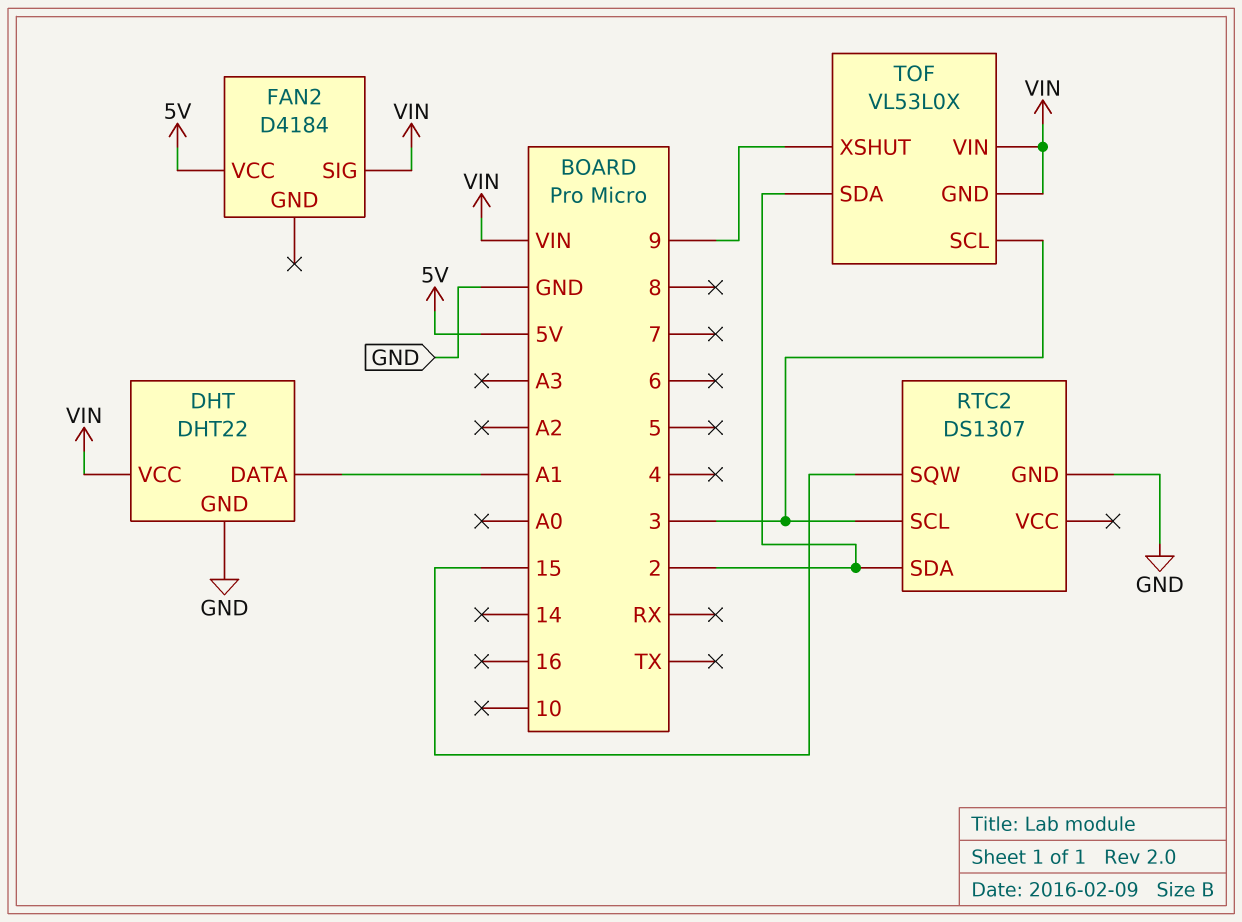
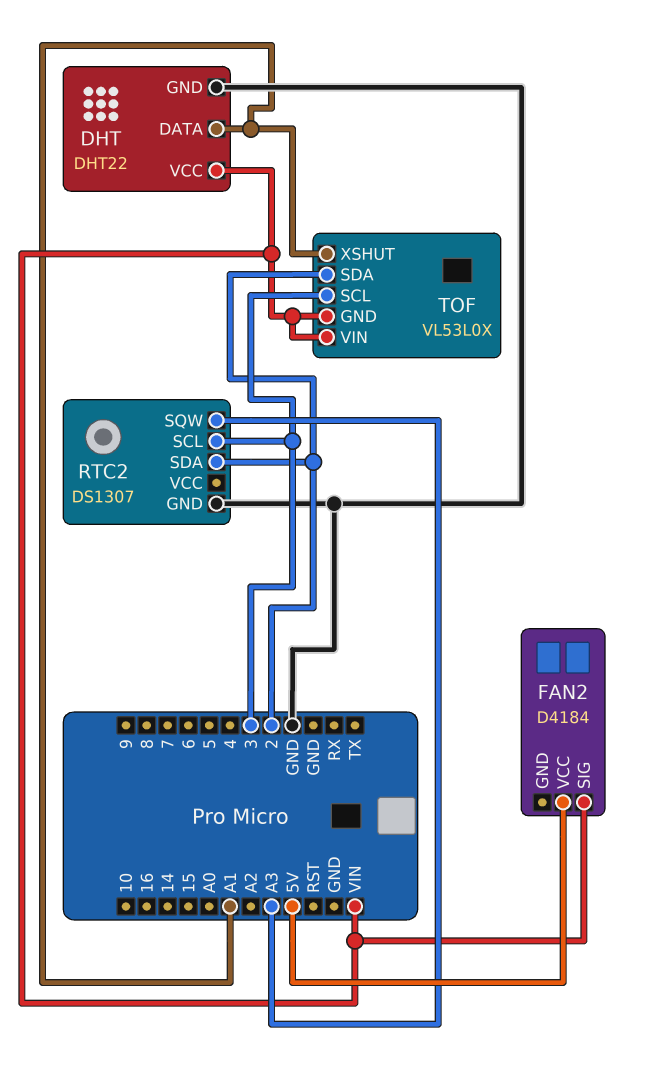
RTC2 pin SQW: 15 -> A3
TOF pin XSHUT: 9 -> A1

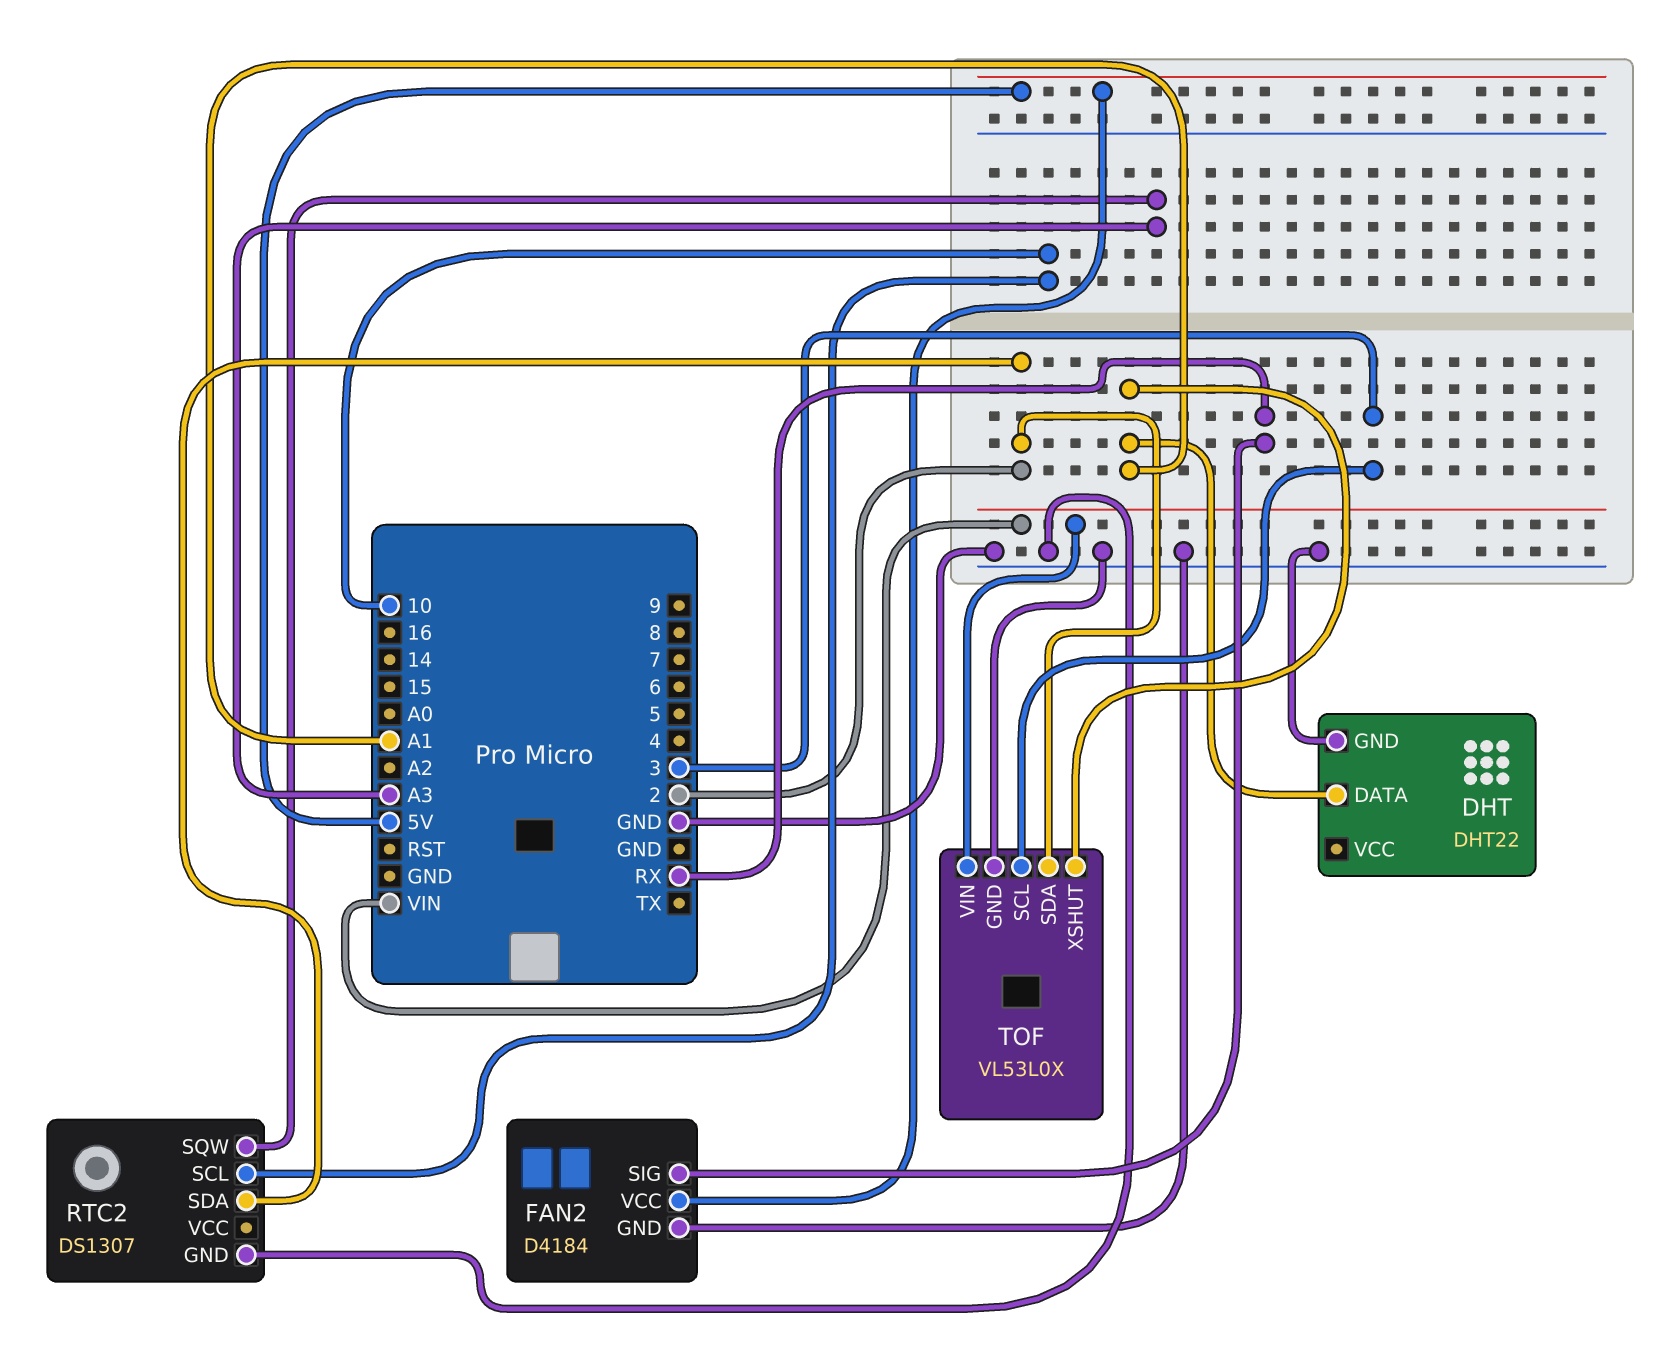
DHT pin VCC: VIN -> none
FAN2 pin GND: none -> GND
FAN2 pin SIG: VIN -> RX
RTC2 pin SCL: 3 -> 10
TOF pin GND: VIN -> GND

